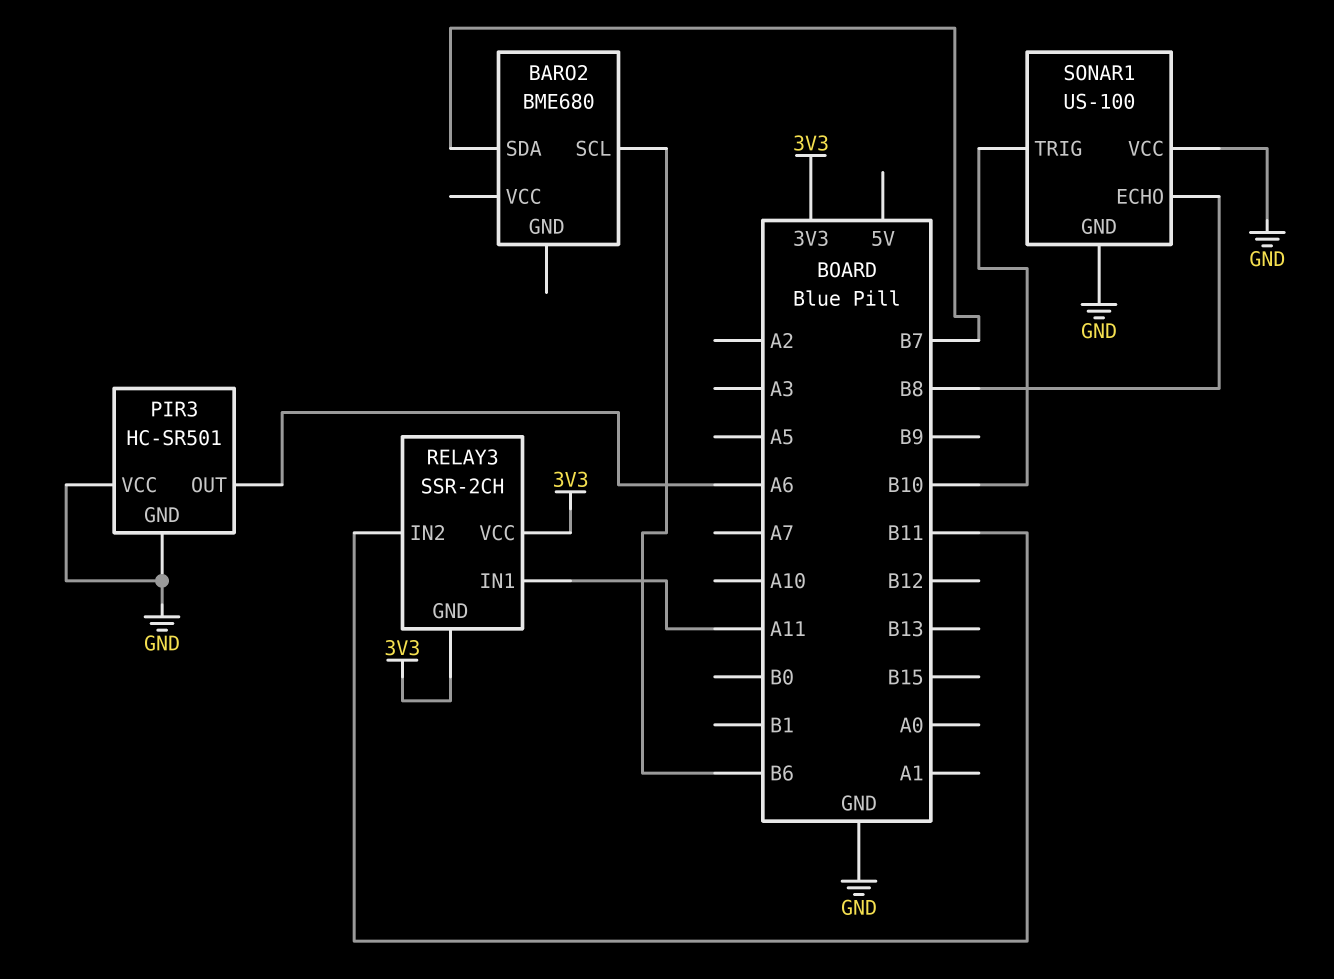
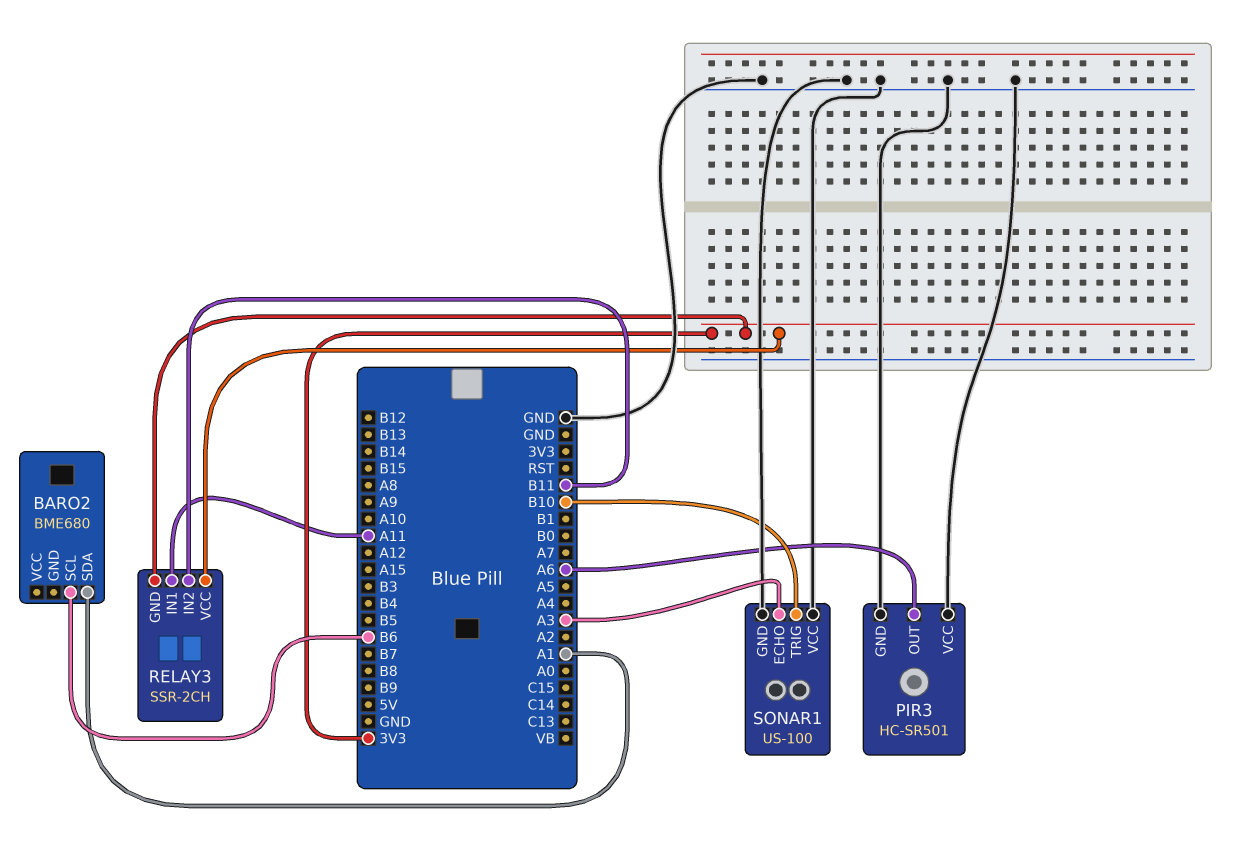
BARO2 pin SDA: B7 -> A1
SONAR1 pin ECHO: B8 -> A3

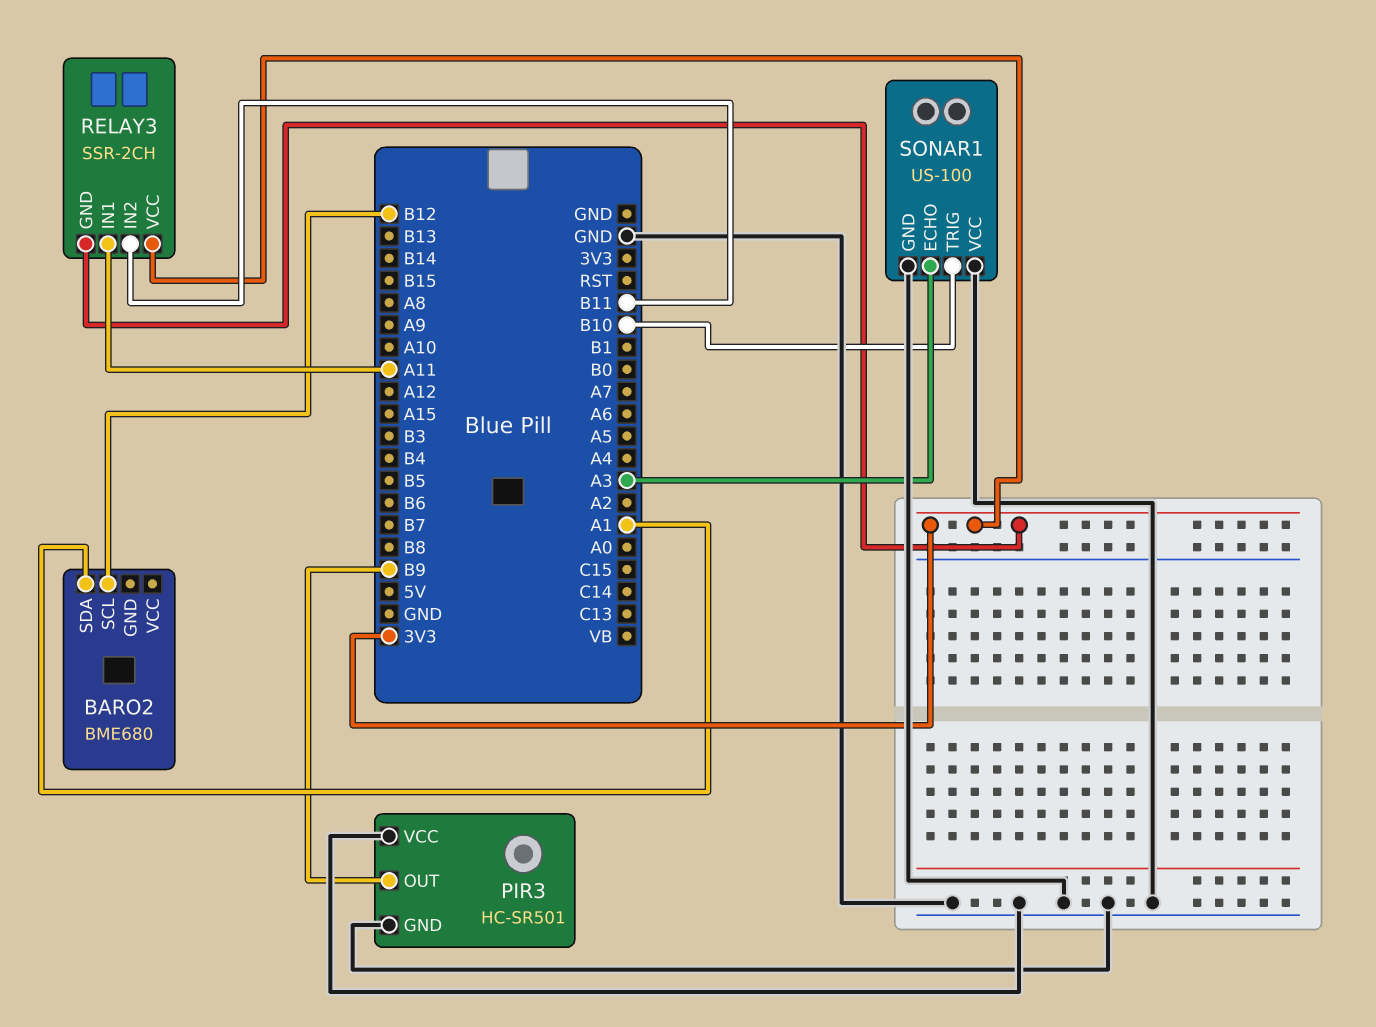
BARO2 pin SCL: B6 -> B12
PIR3 pin OUT: A6 -> B9

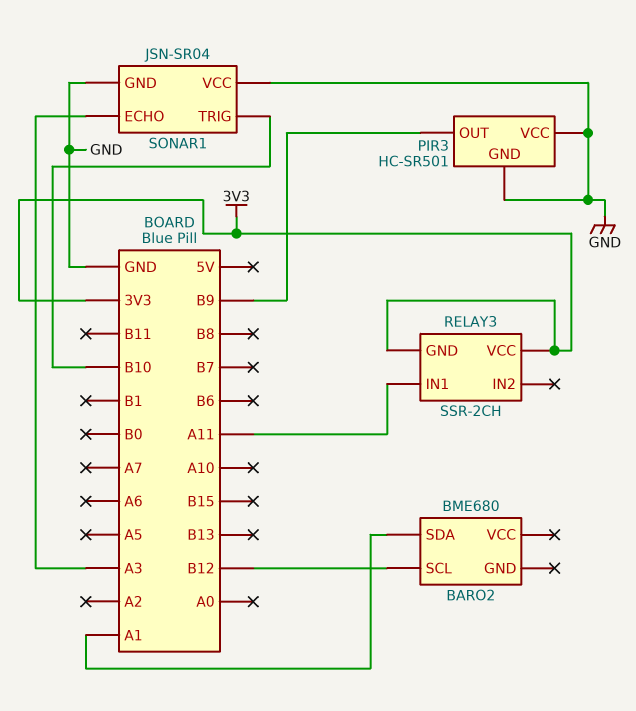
RELAY3 pin IN2: B11 -> none
SONAR1: US-100 -> JSN-SR04

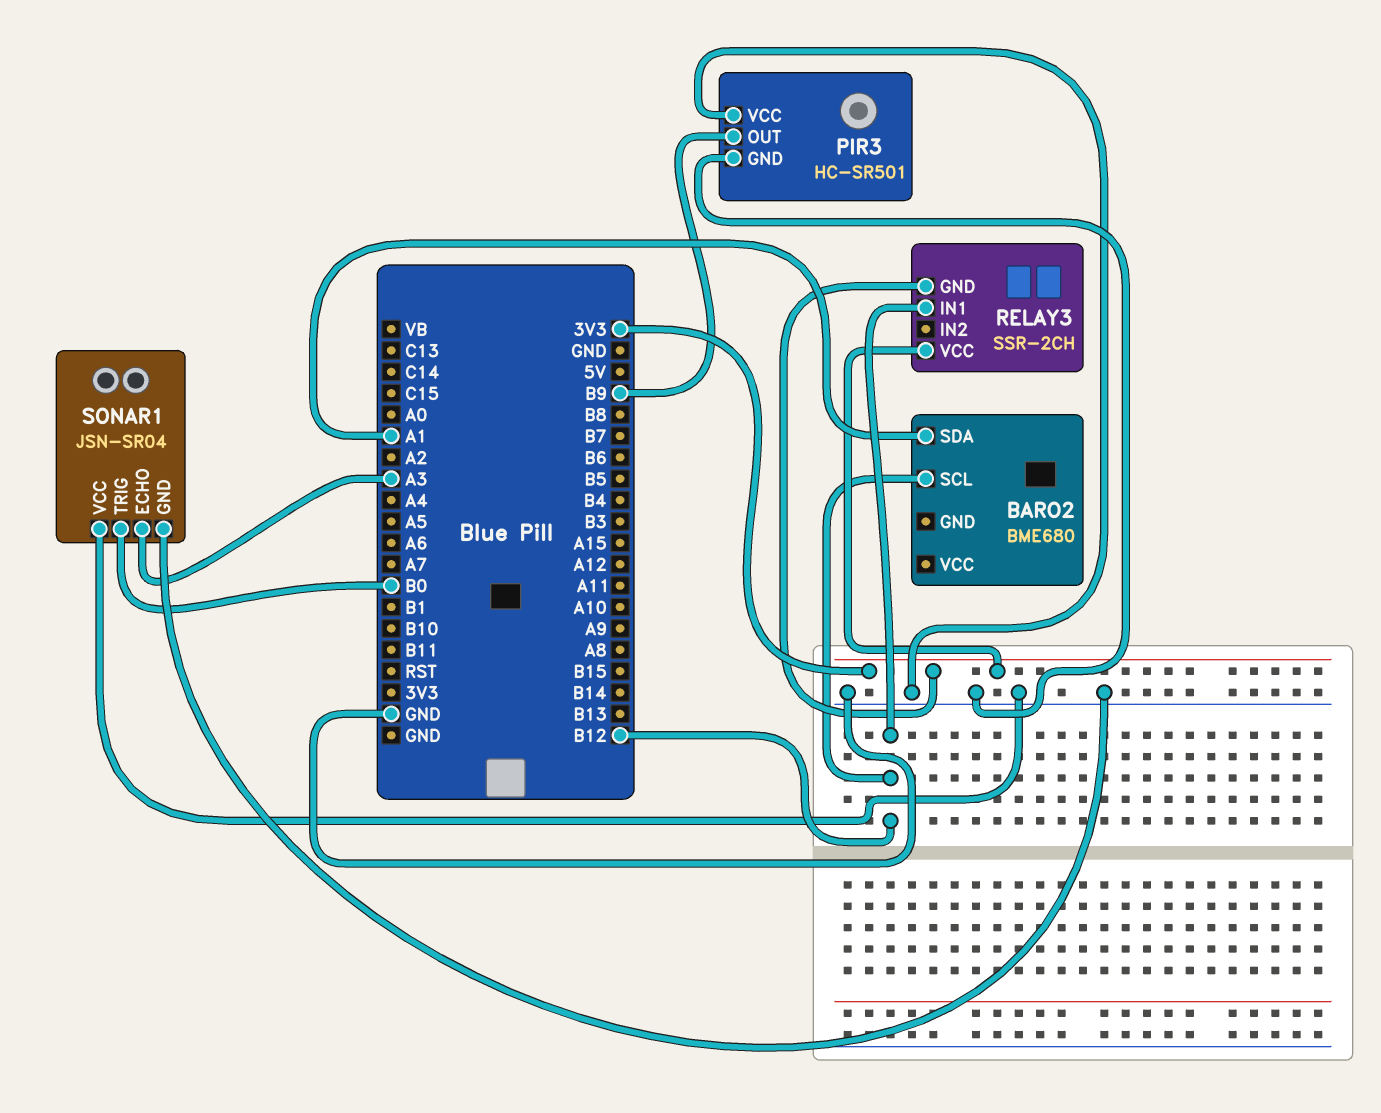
RELAY3 pin IN1: A11 -> B12
SONAR1 pin TRIG: B10 -> B0

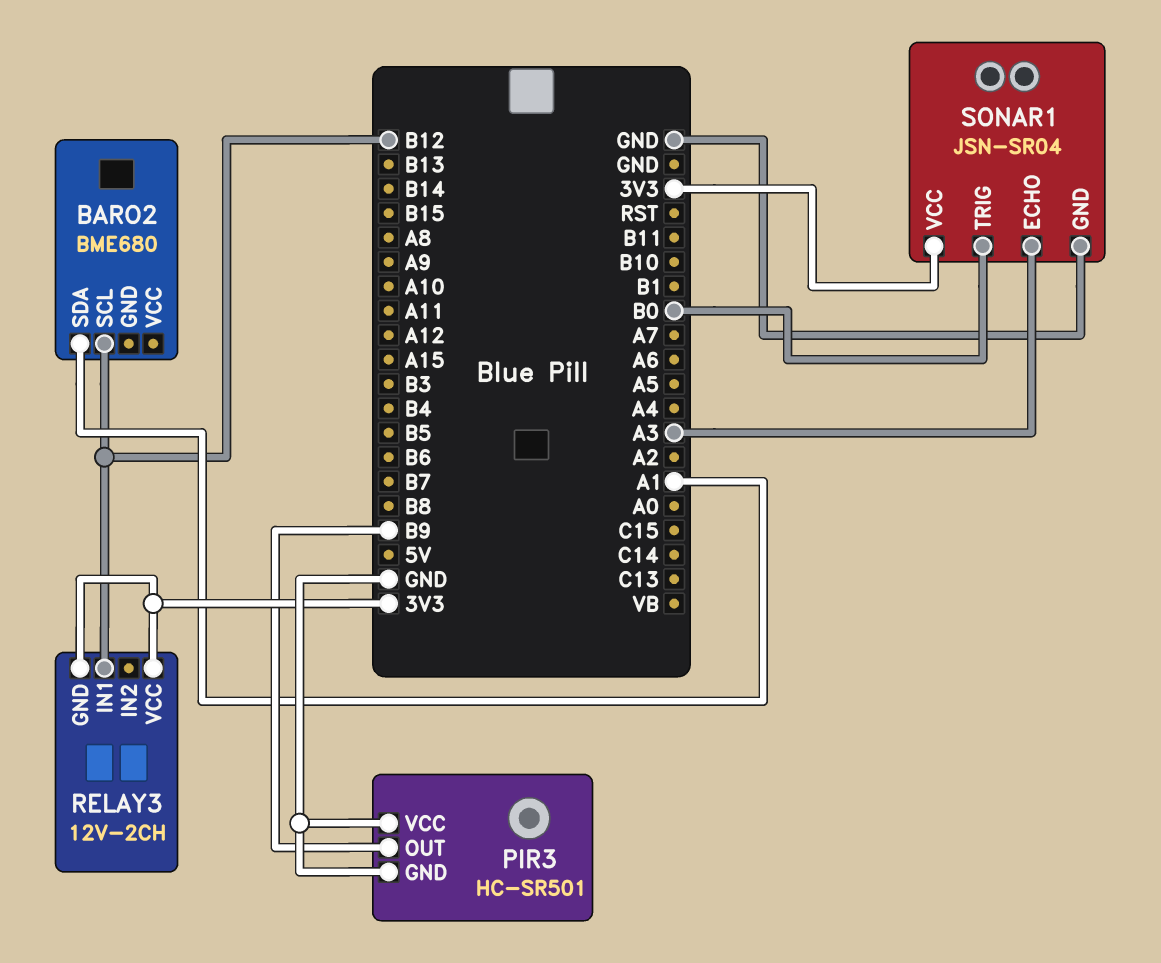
RELAY3: SSR-2CH -> 12V-2CH
SONAR1 pin VCC: GND -> 3V3

